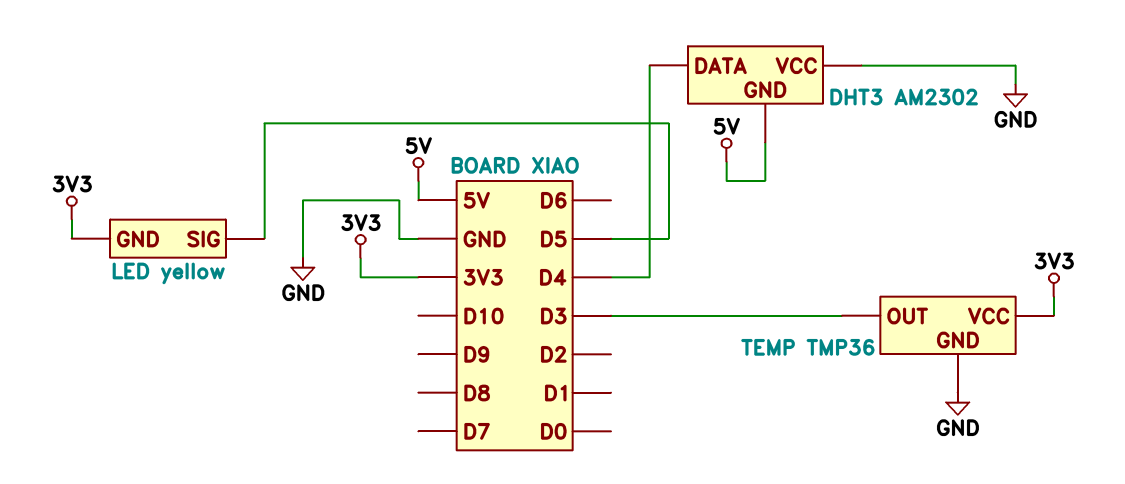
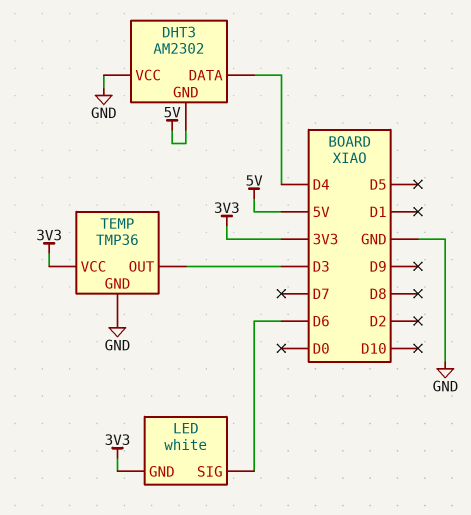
LED: yellow -> white
LED pin SIG: D5 -> D6

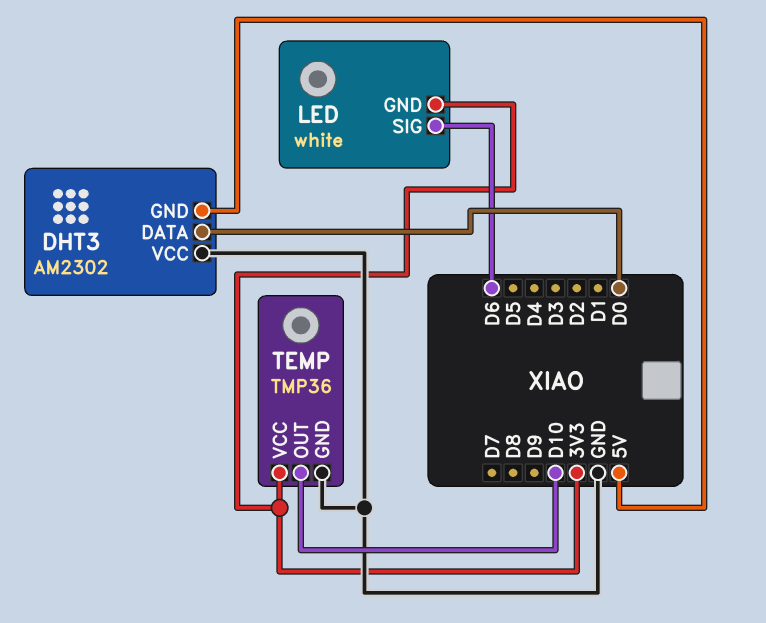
DHT3 pin DATA: D4 -> D0
TEMP pin OUT: D3 -> D10

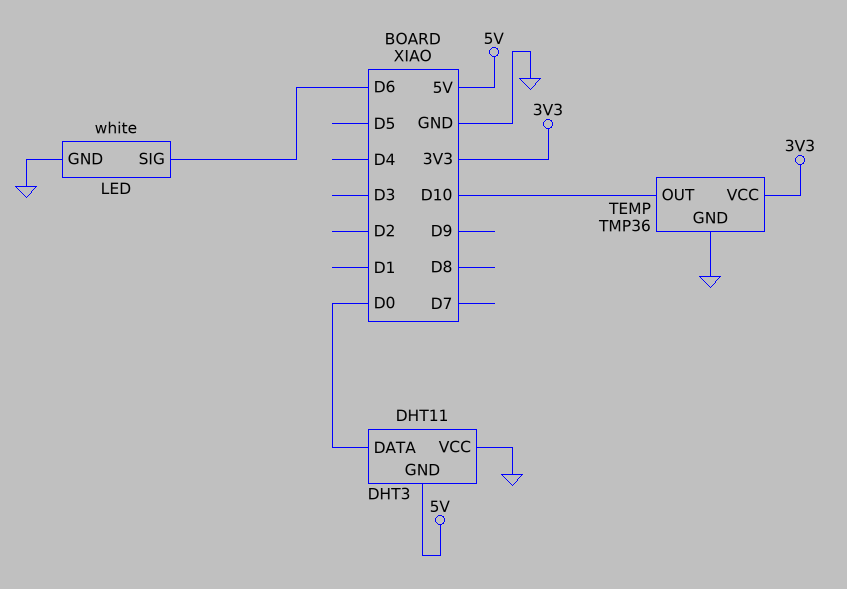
DHT3: AM2302 -> DHT11
LED pin GND: 3V3 -> GND

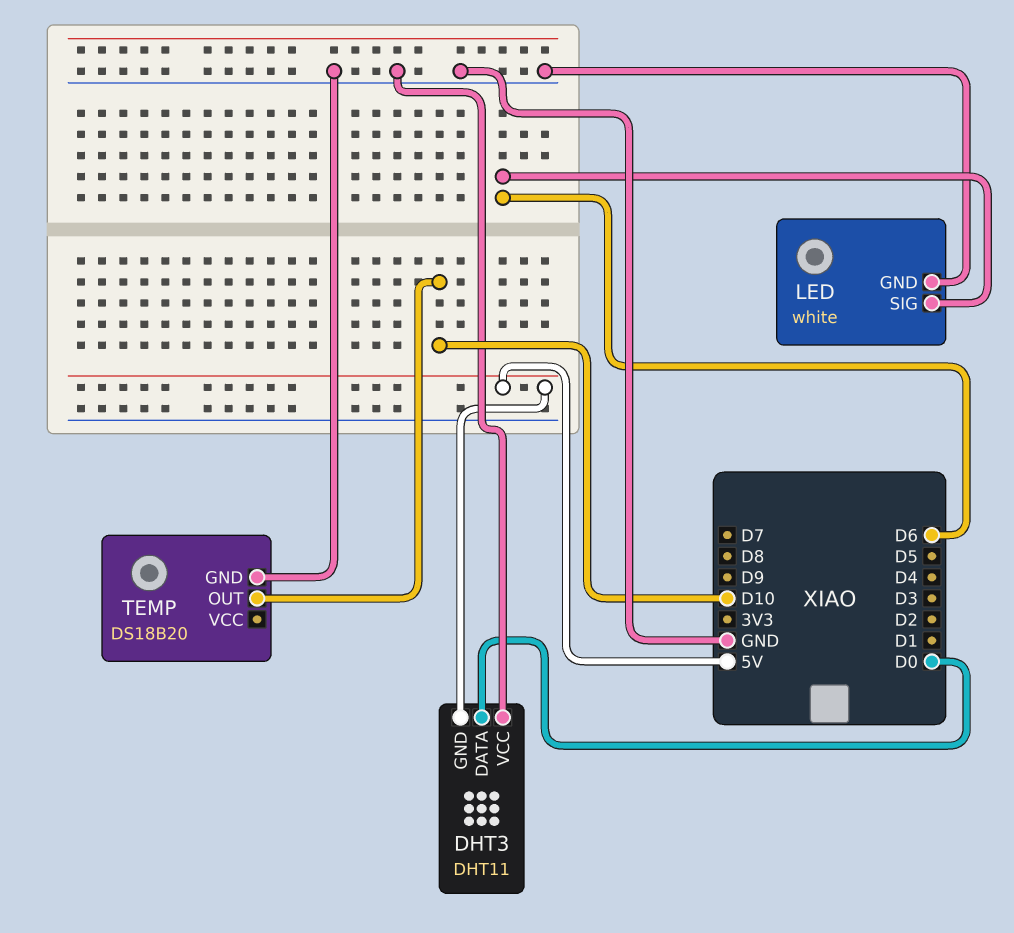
TEMP: TMP36 -> DS18B20
TEMP pin VCC: 3V3 -> none

